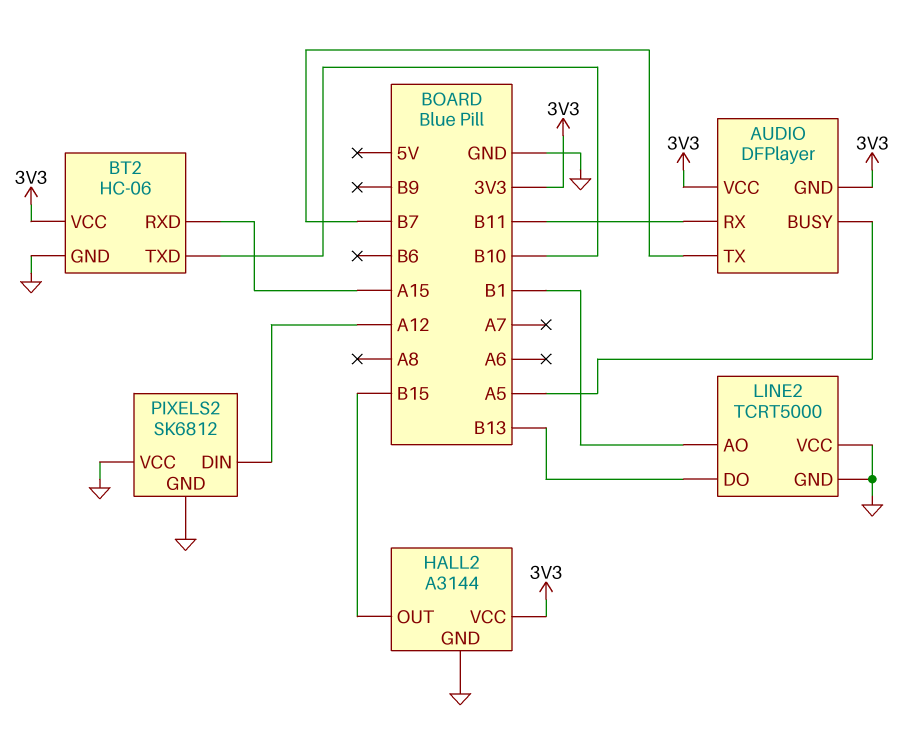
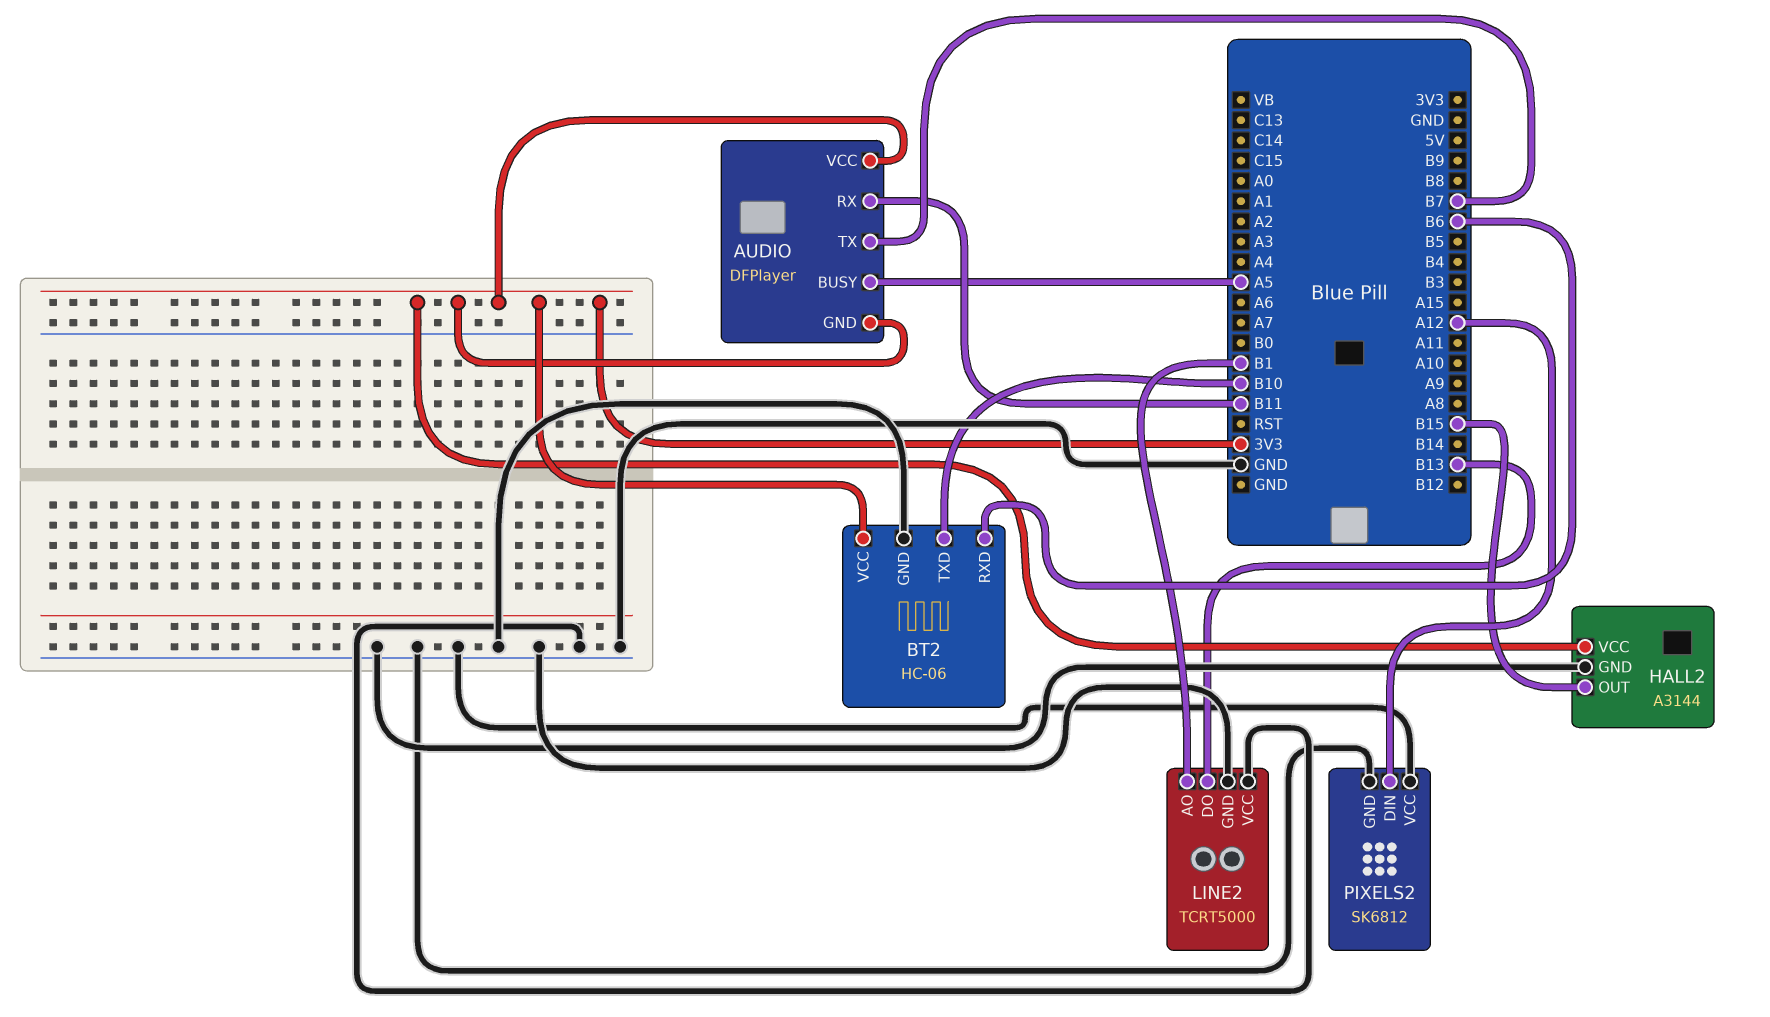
BT2 pin RXD: A15 -> B6

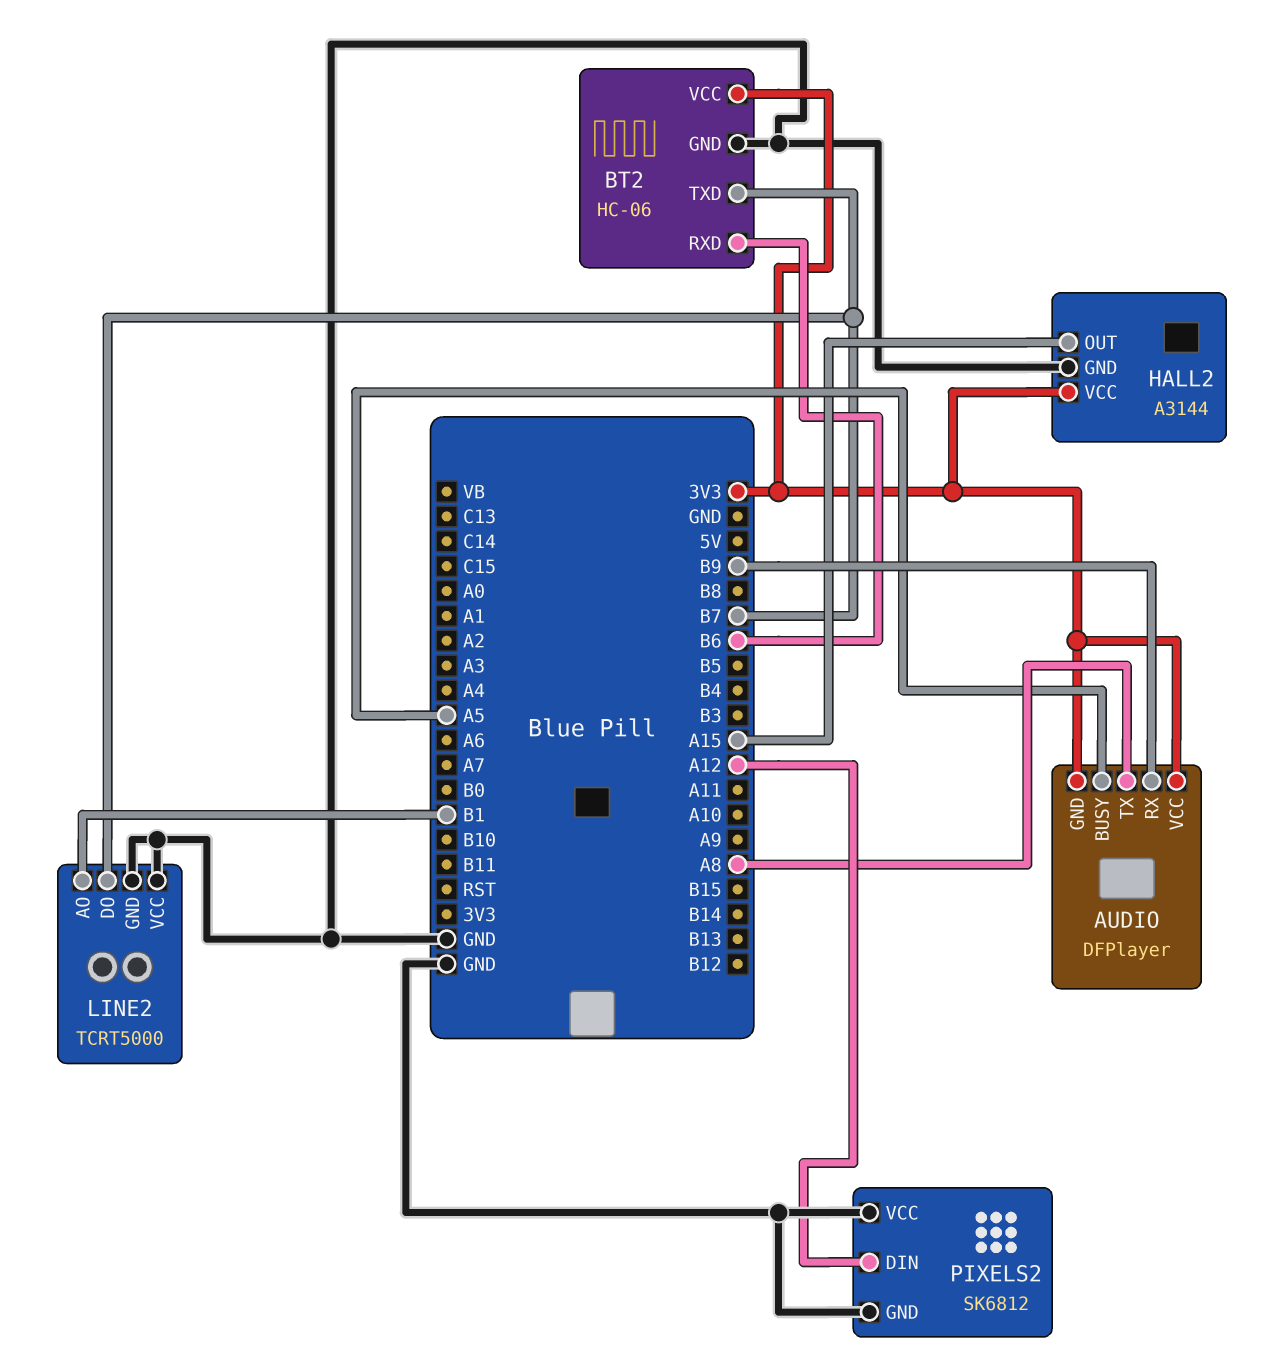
AUDIO pin RX: B11 -> B9
AUDIO pin TX: B7 -> A8
BT2 pin TXD: B10 -> B7
HALL2 pin OUT: B15 -> A15
LINE2 pin DO: B13 -> B7

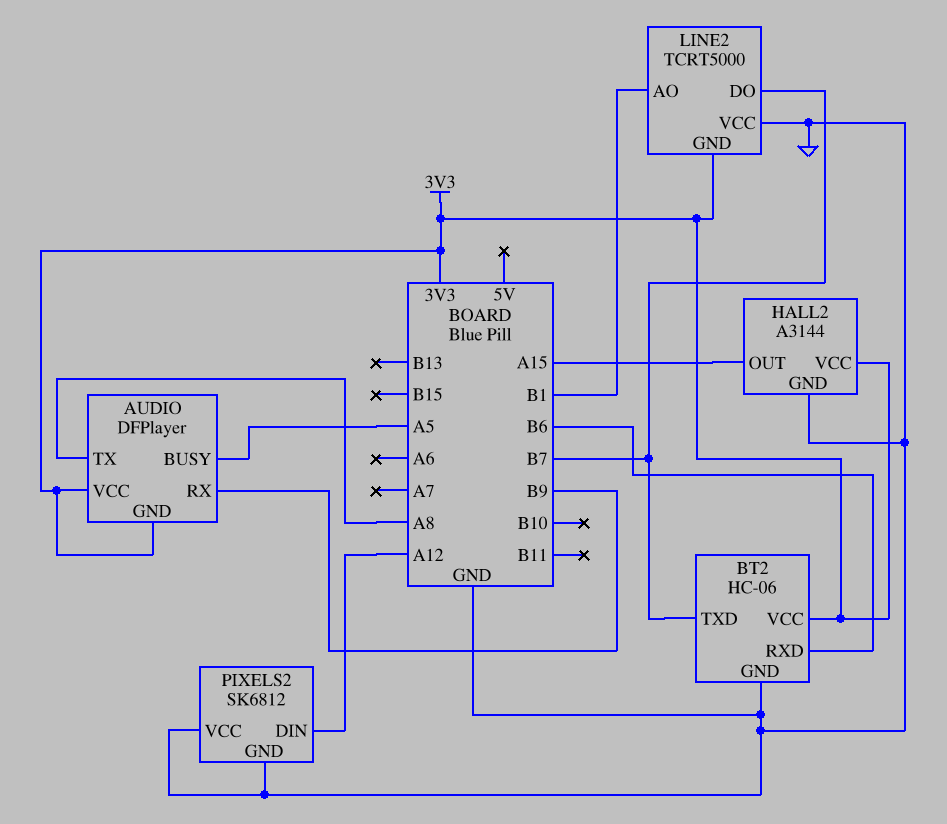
LINE2 pin GND: GND -> 3V3

